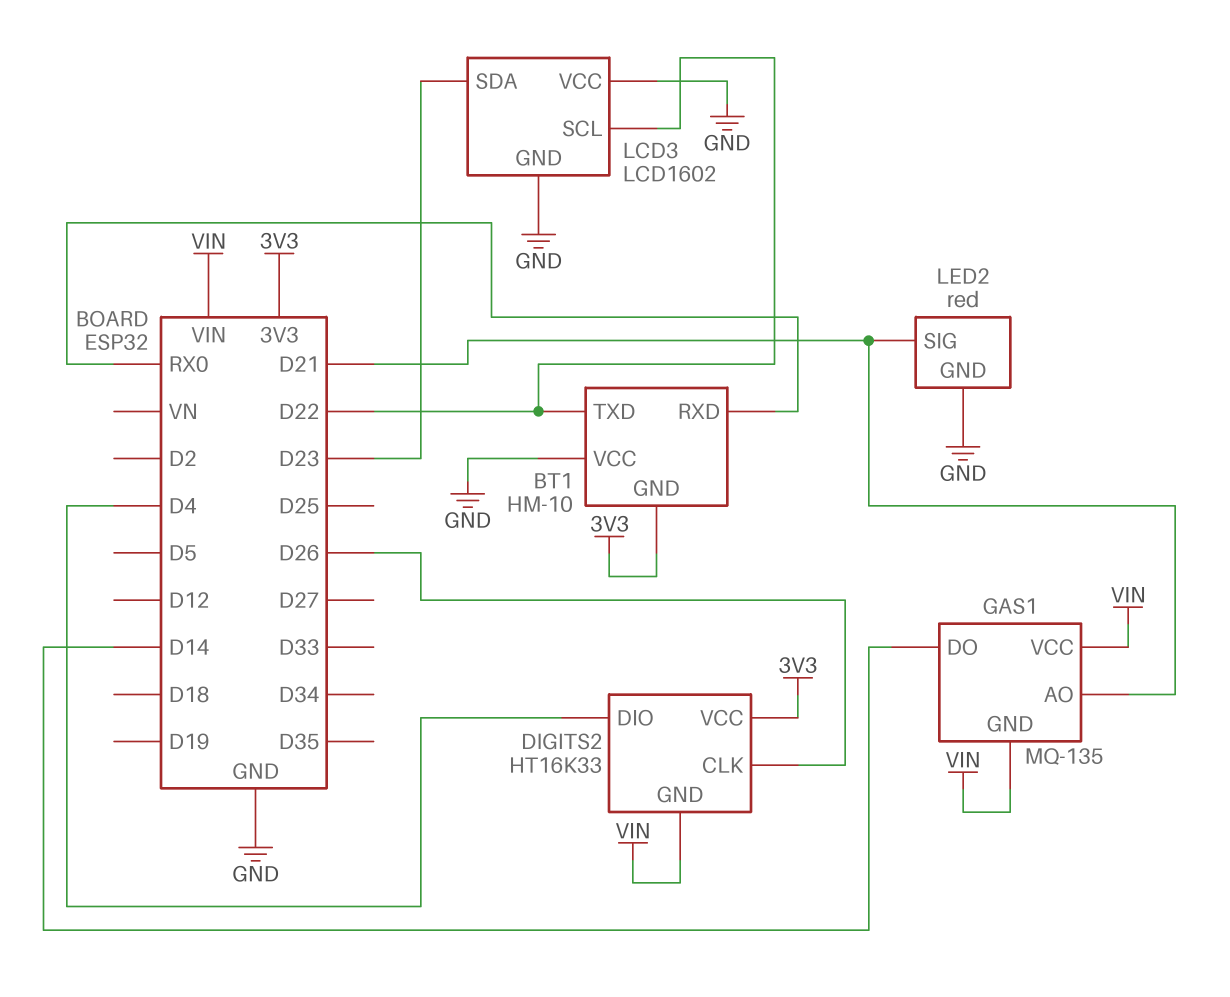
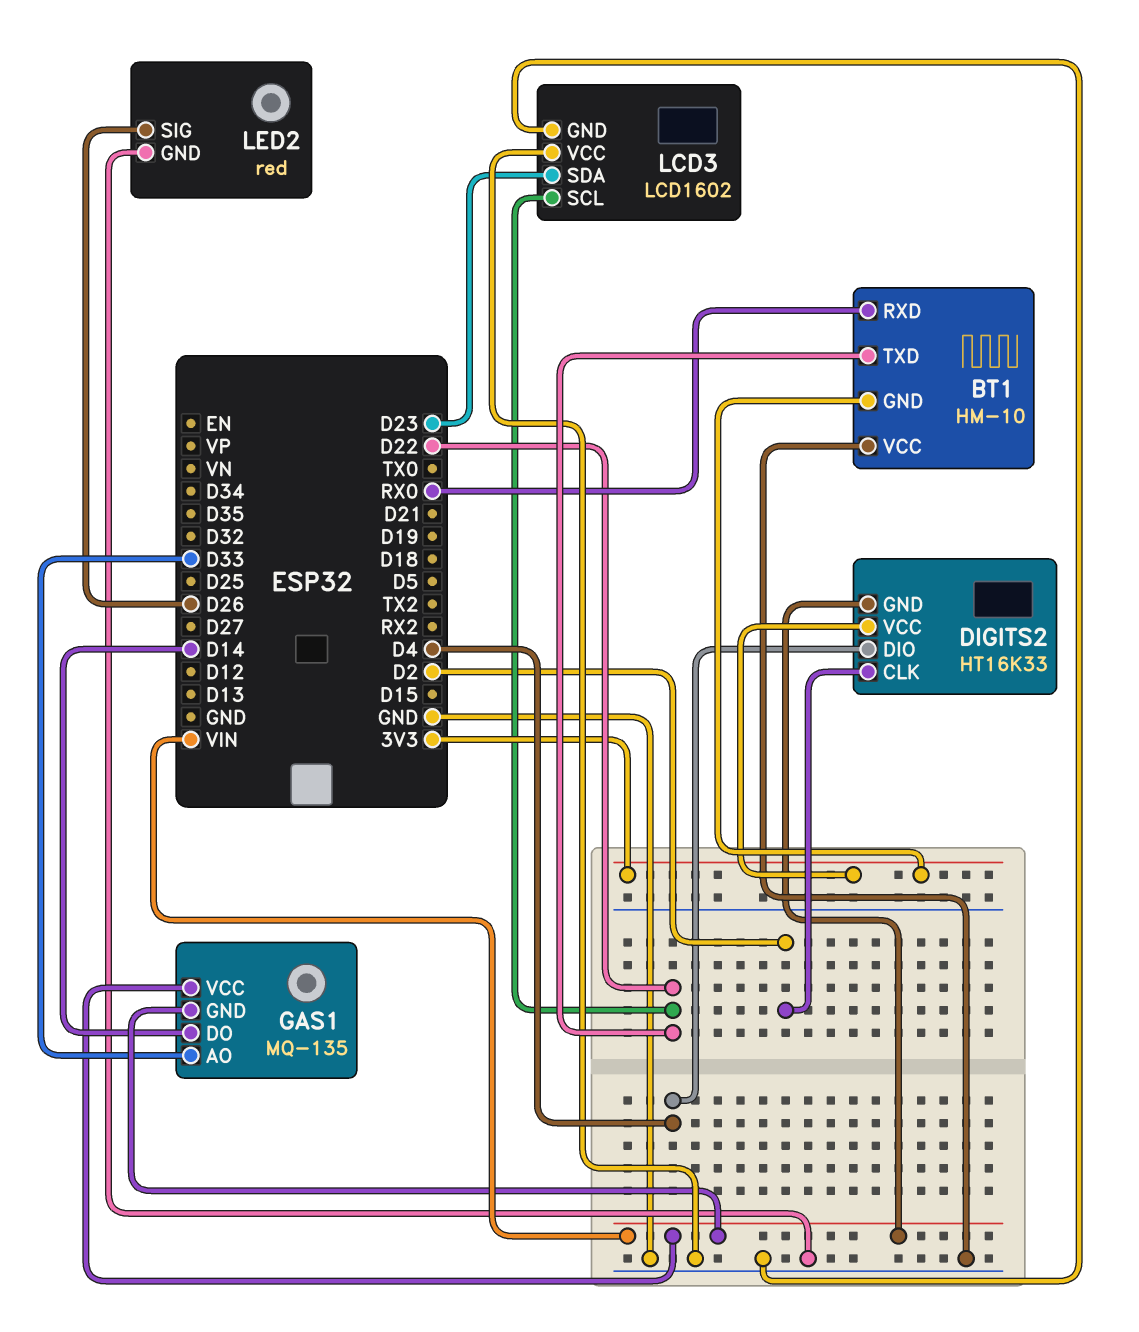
DIGITS2 pin CLK: D26 -> D2
GAS1 pin AO: D21 -> D33
LED2 pin SIG: D21 -> D26

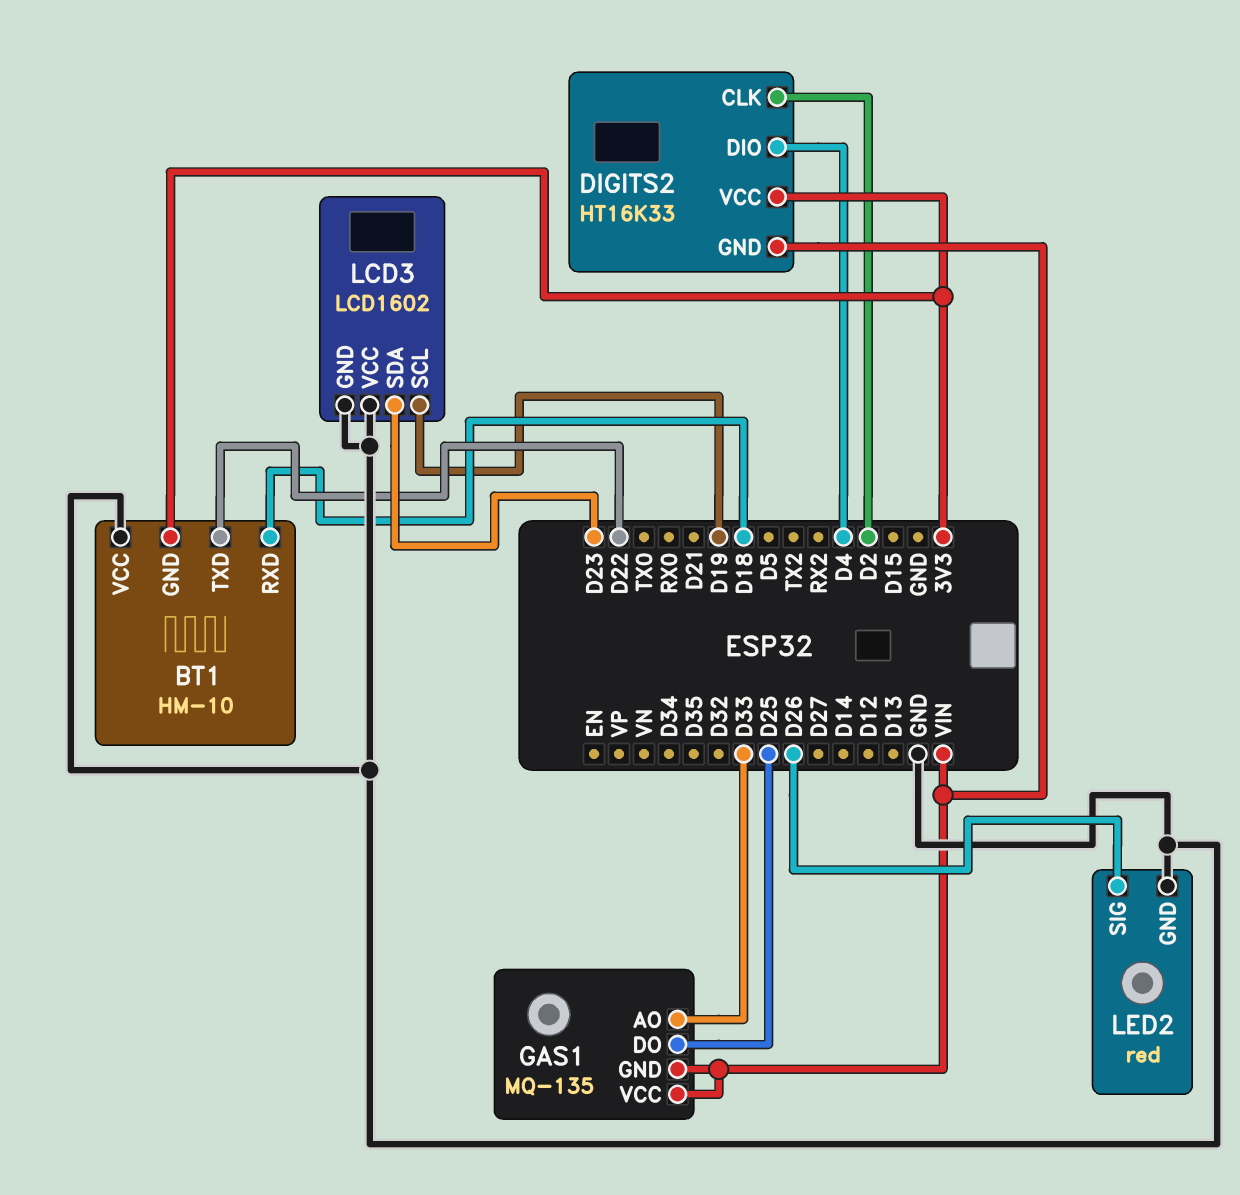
BT1 pin RXD: RX0 -> D18
GAS1 pin DO: D14 -> D25
LCD3 pin SCL: D22 -> D19

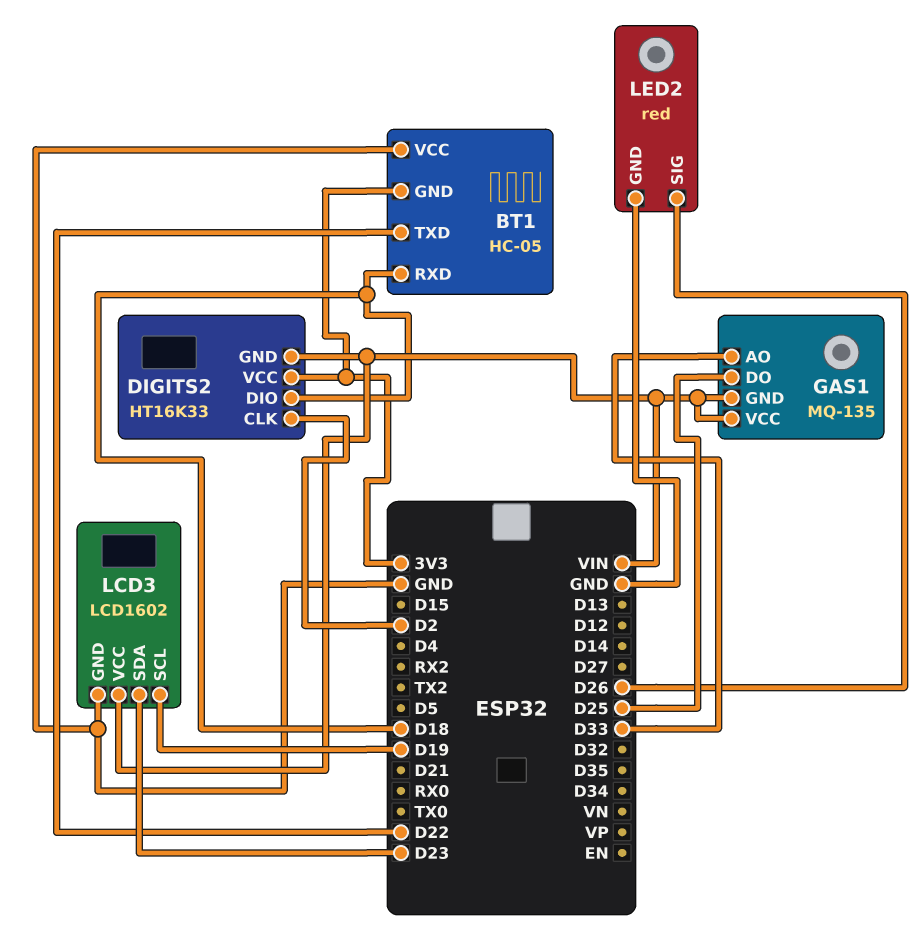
BT1: HM-10 -> HC-05
DIGITS2 pin DIO: D4 -> D18
LCD3 pin VCC: GND -> VIN

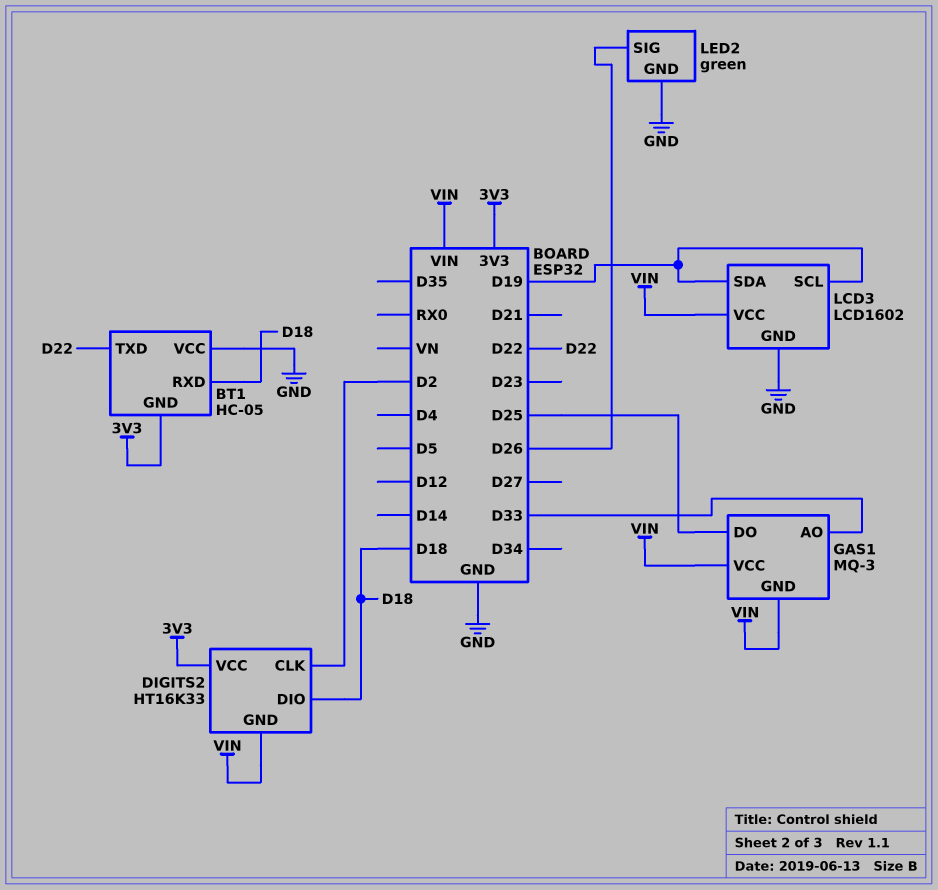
GAS1: MQ-135 -> MQ-3
LCD3 pin SDA: D23 -> D19
LED2: red -> green

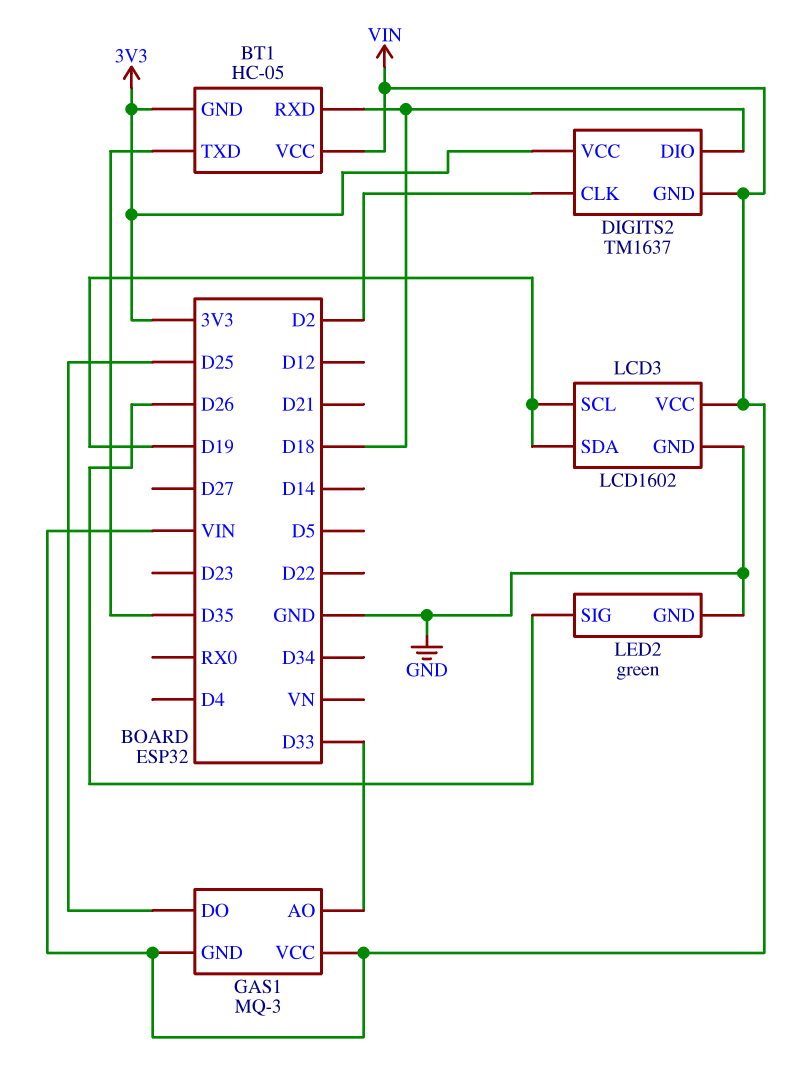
BT1 pin TXD: D22 -> D35
BT1 pin VCC: GND -> VIN
DIGITS2: HT16K33 -> TM1637

